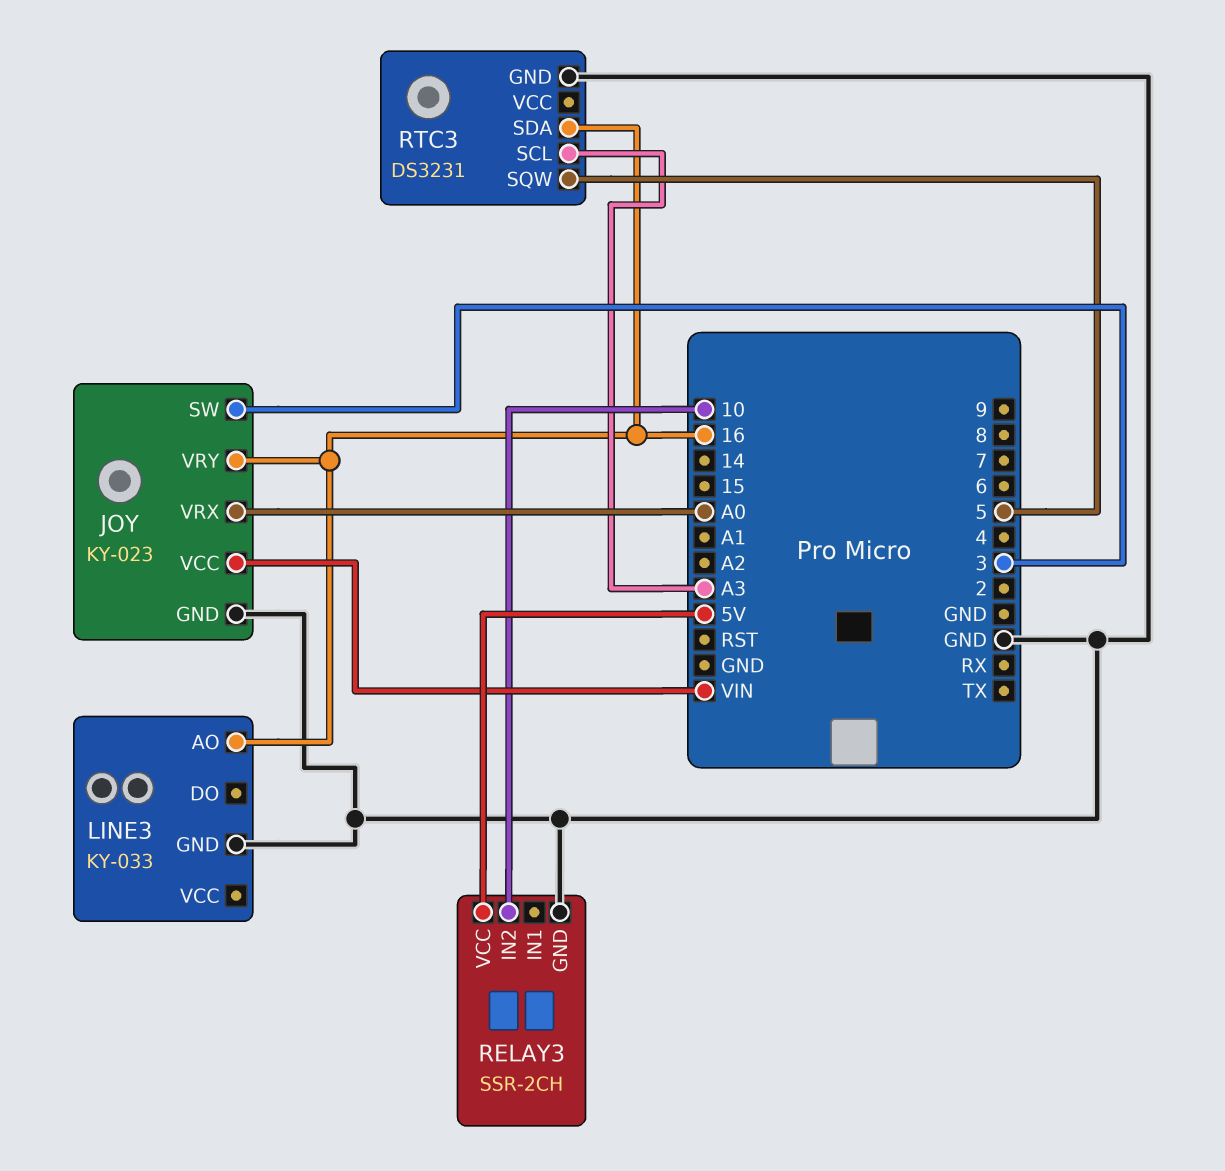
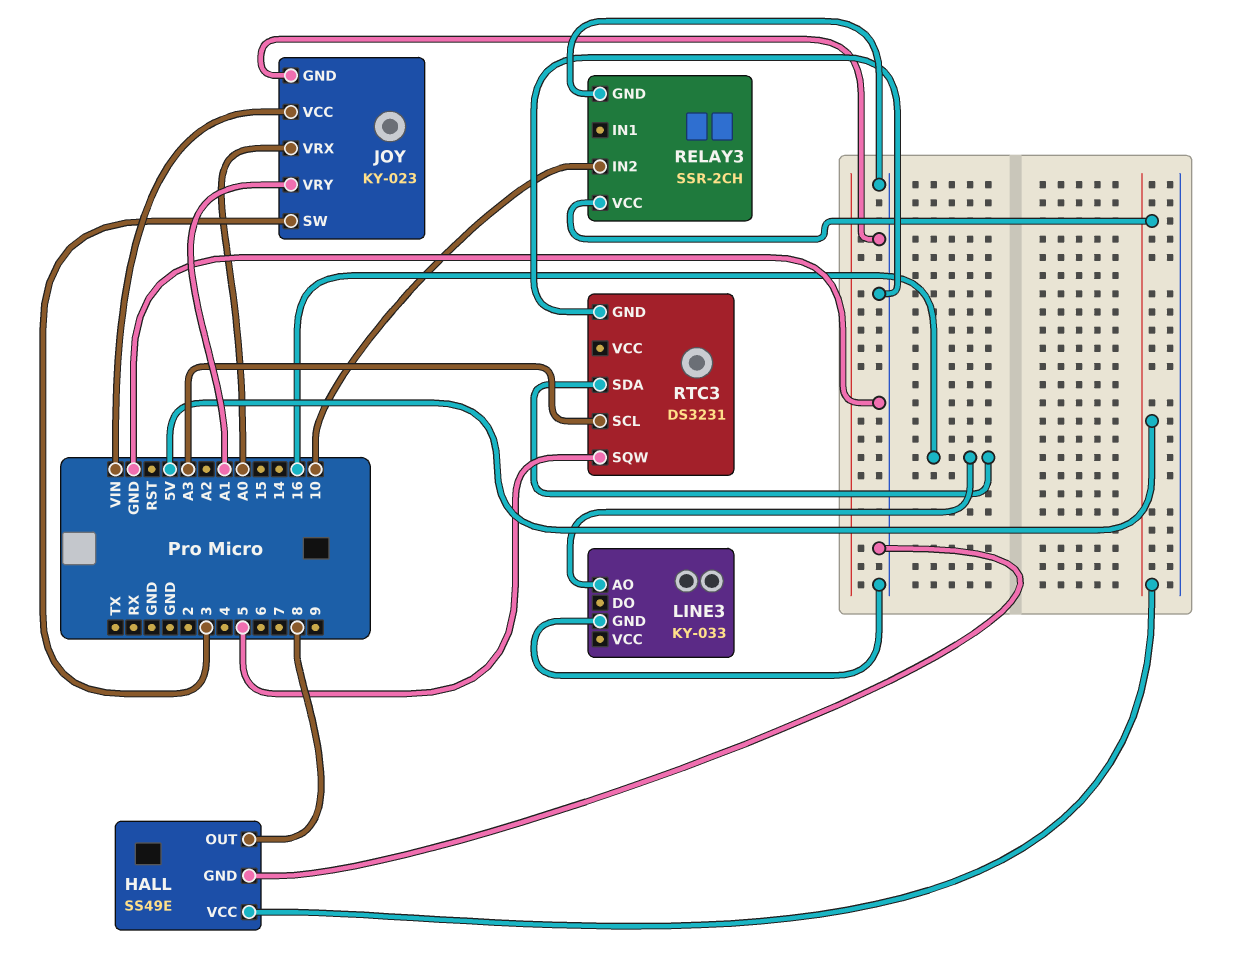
HALL: none -> SS49E
HALL pin GND: none -> GND
HALL pin OUT: none -> 8
HALL pin VCC: none -> 5V
JOY pin VRY: 16 -> A1

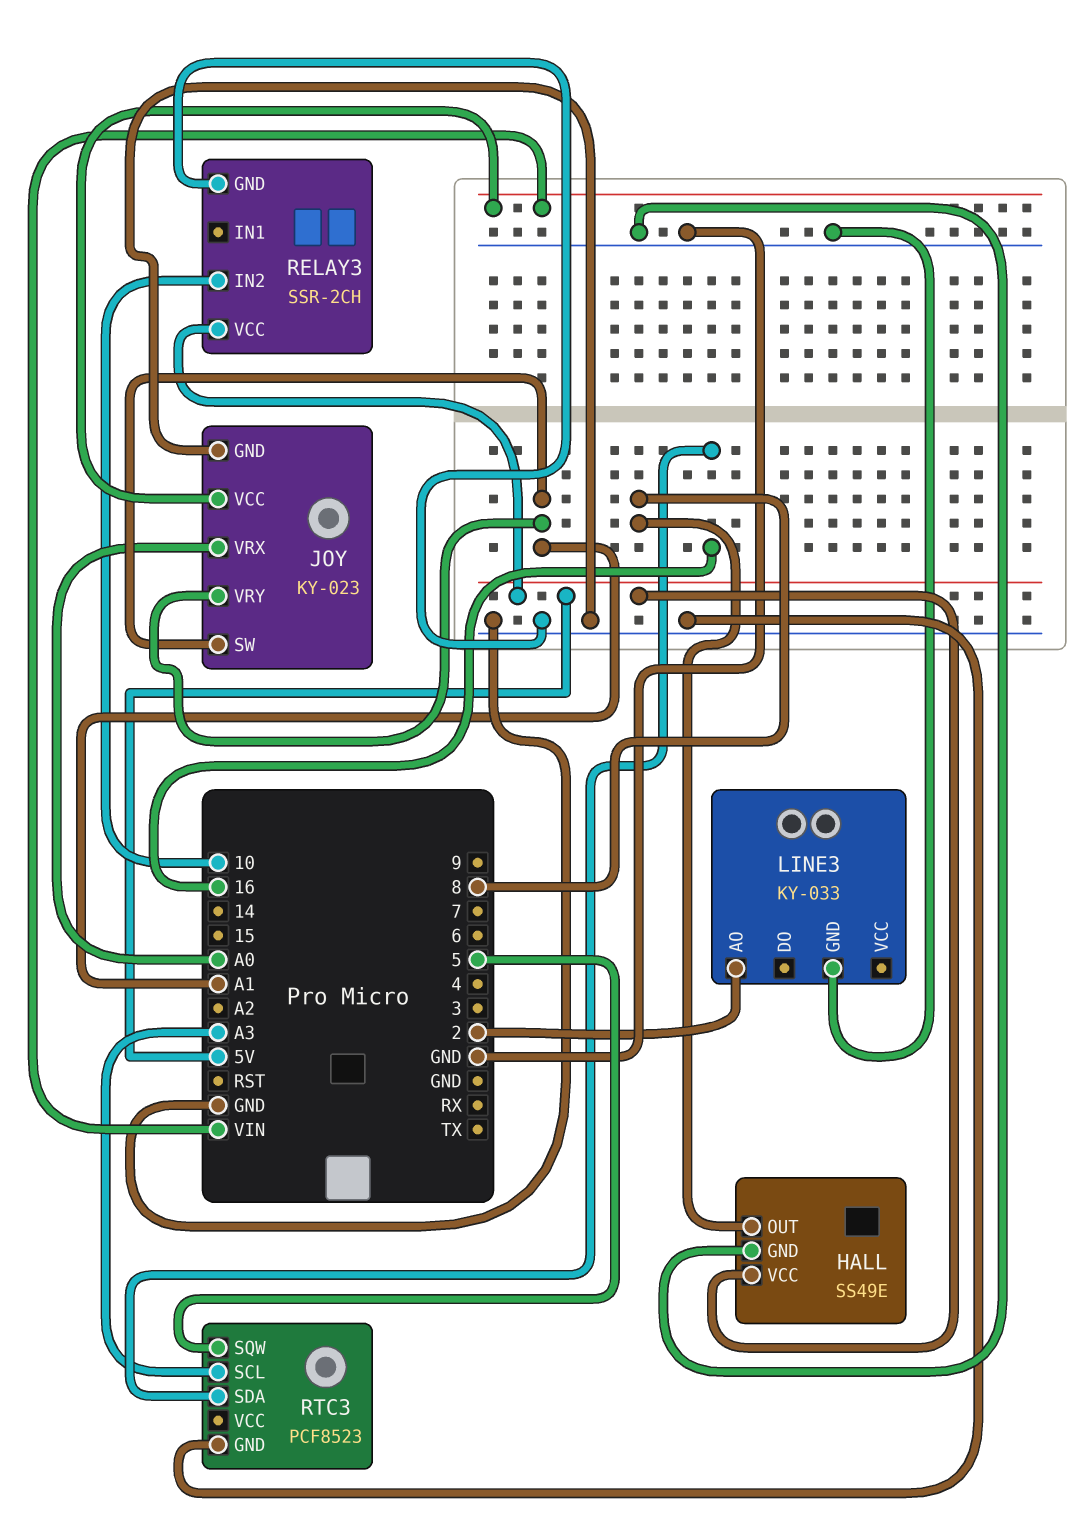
JOY pin SW: 3 -> A1
LINE3 pin AO: 16 -> 2
RTC3: DS3231 -> PCF8523

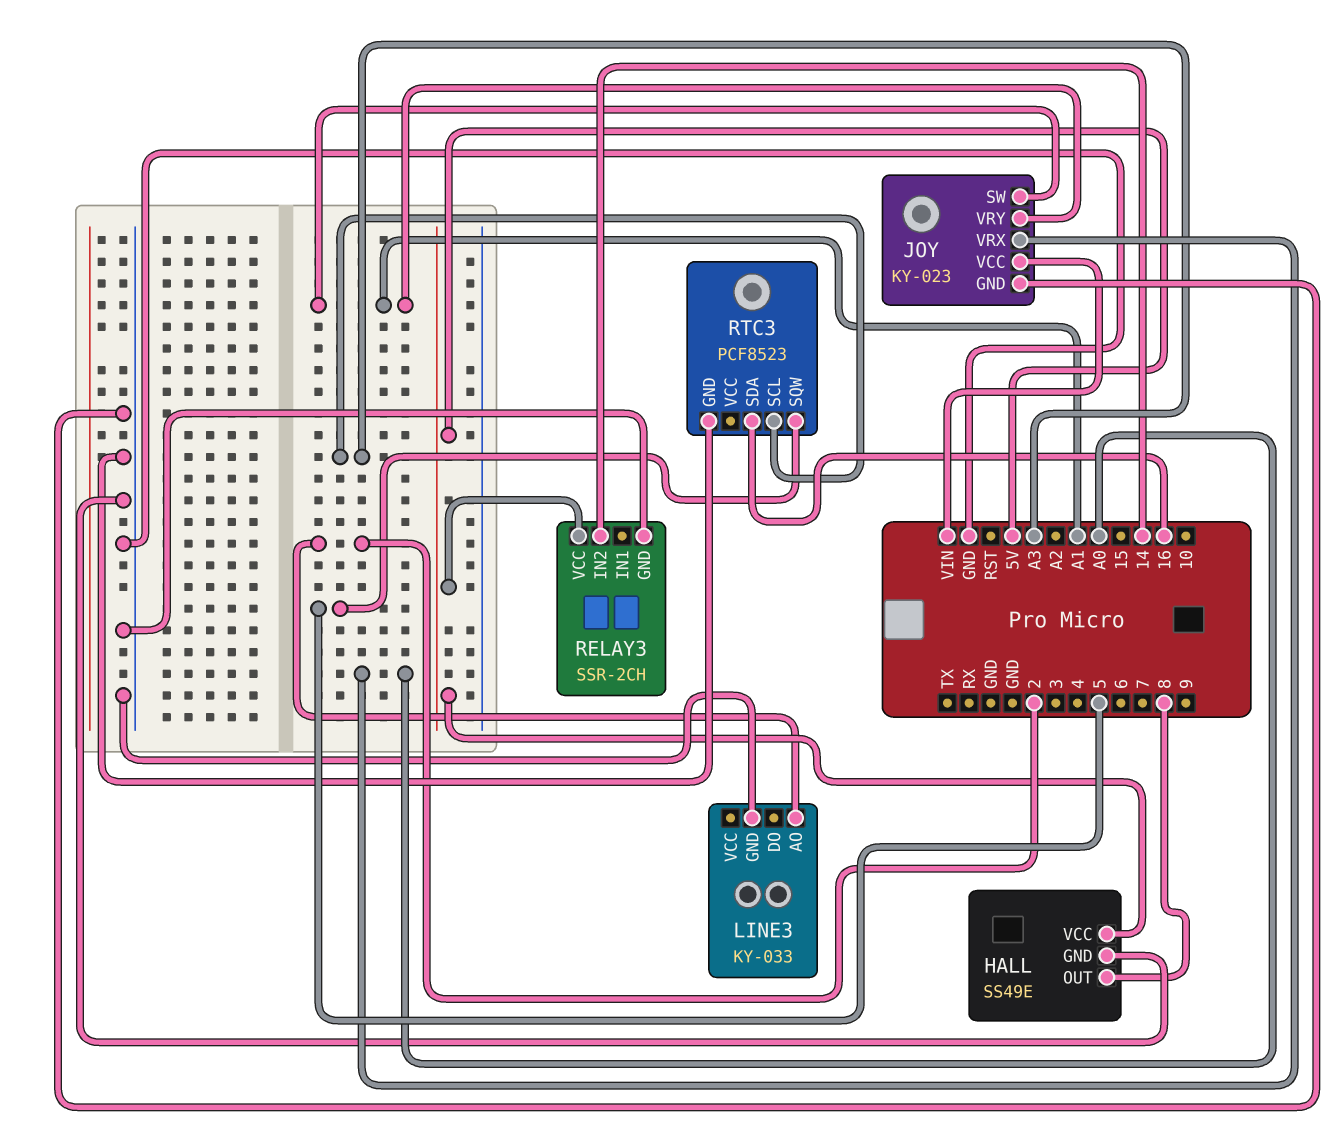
RELAY3 pin IN2: 10 -> 14

